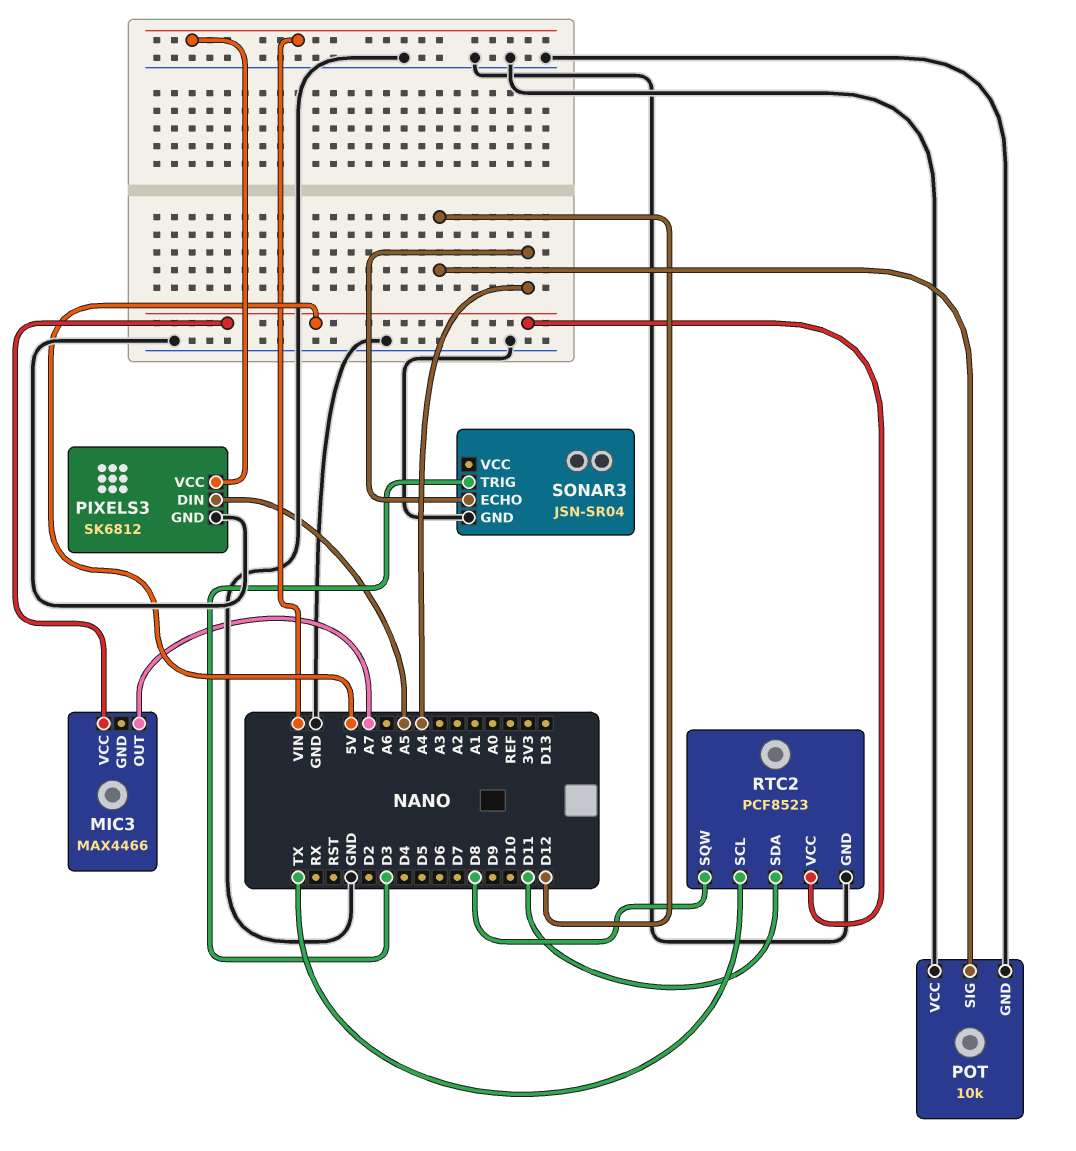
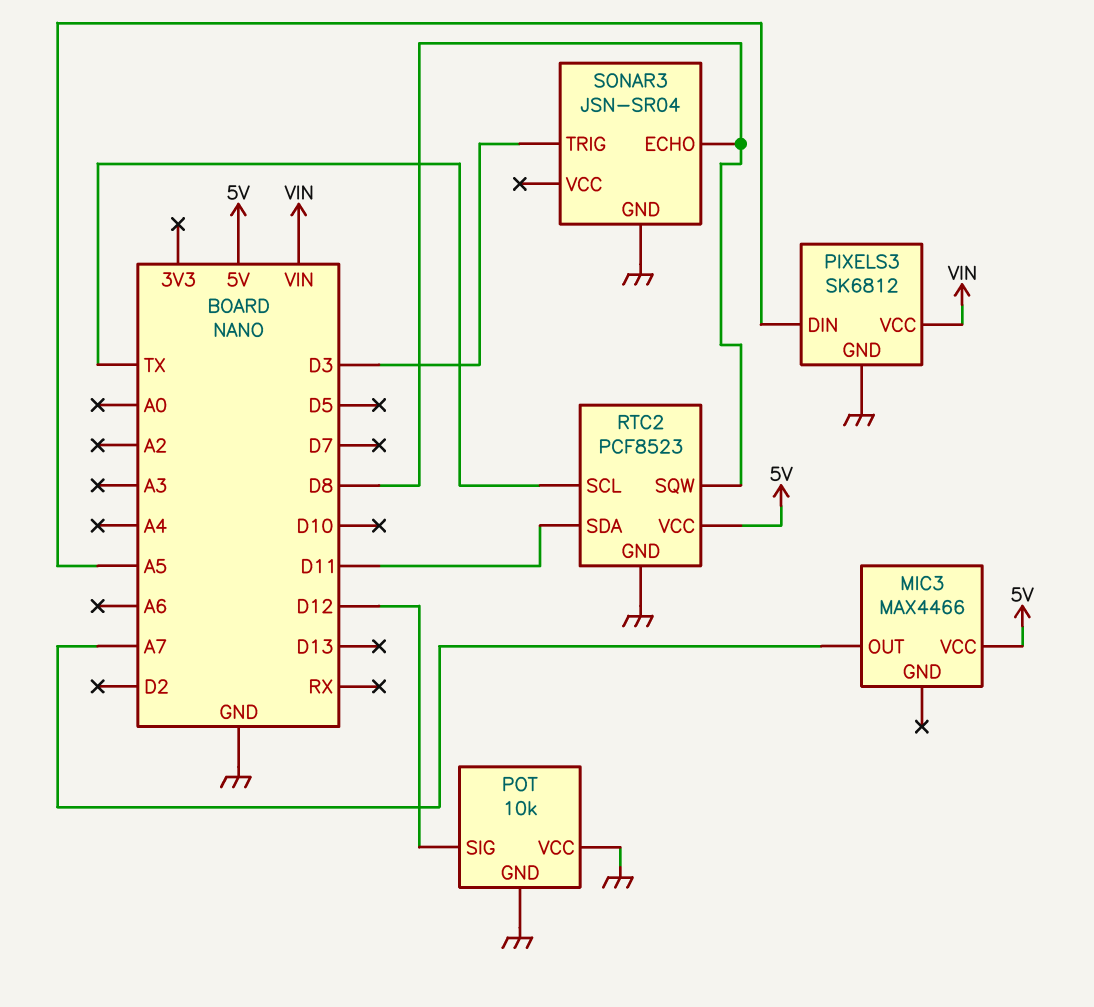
SONAR3 pin ECHO: A4 -> D8

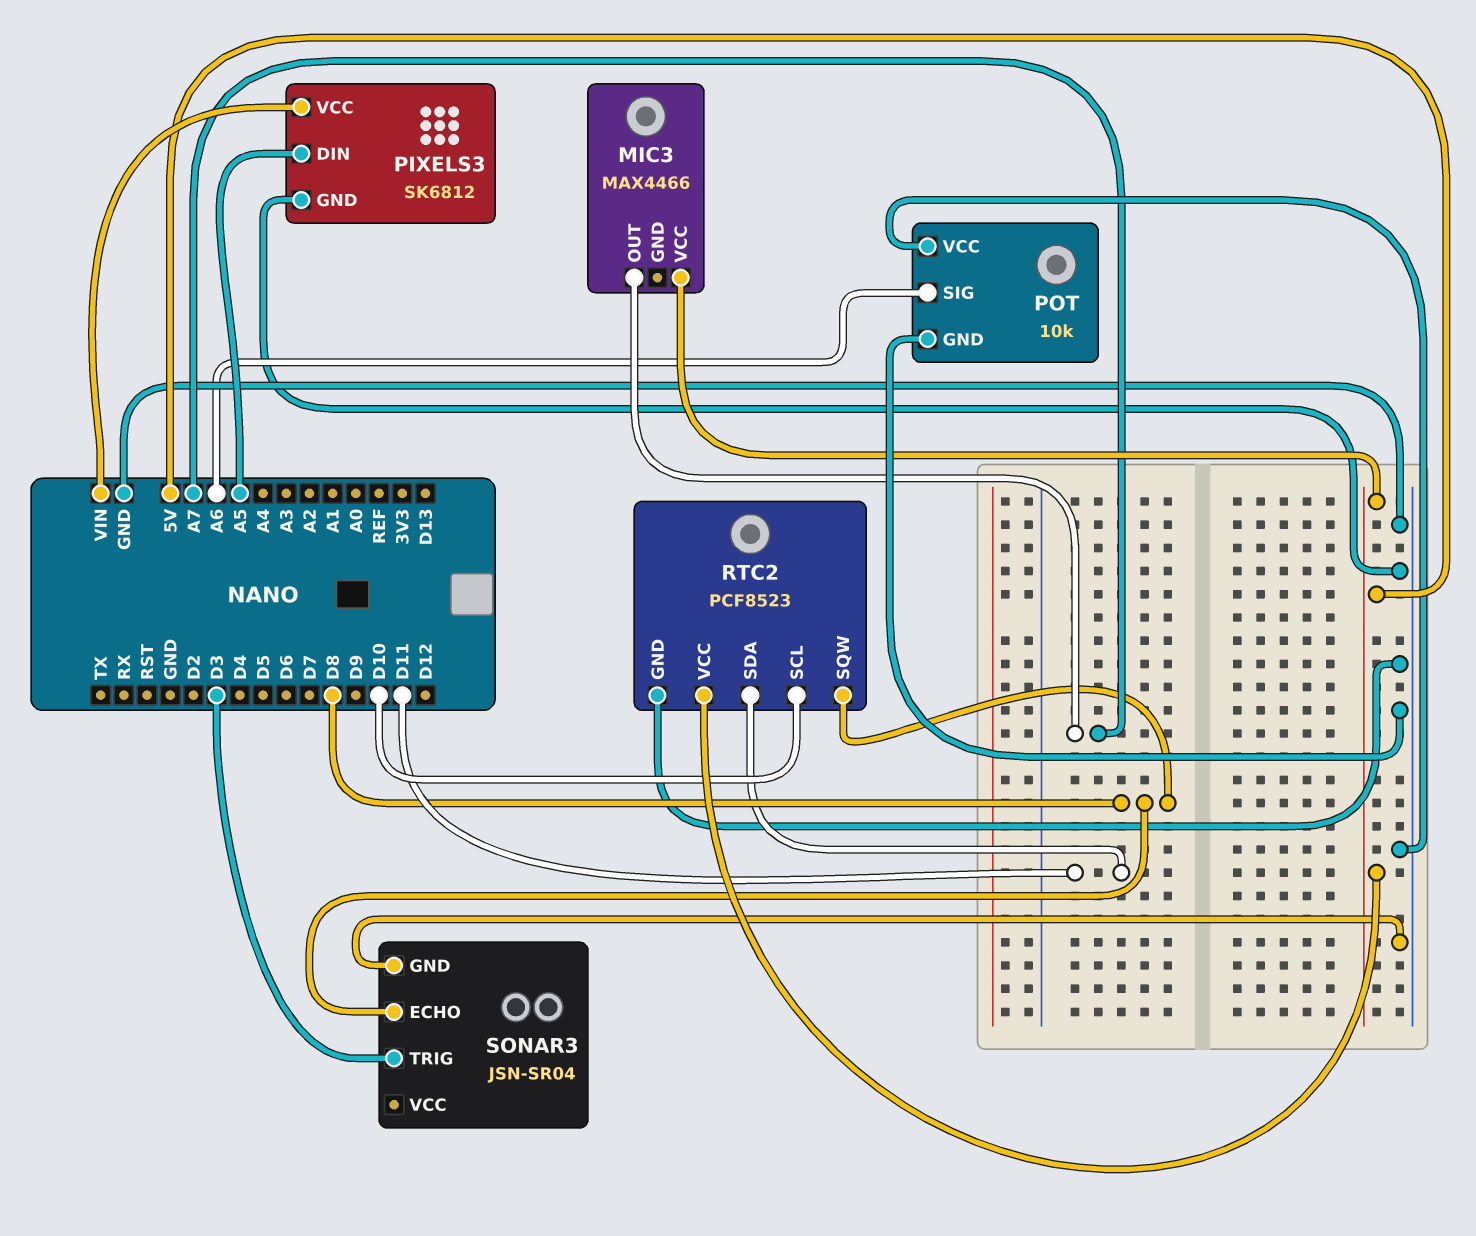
POT pin SIG: D12 -> A6
RTC2 pin SCL: TX -> D10

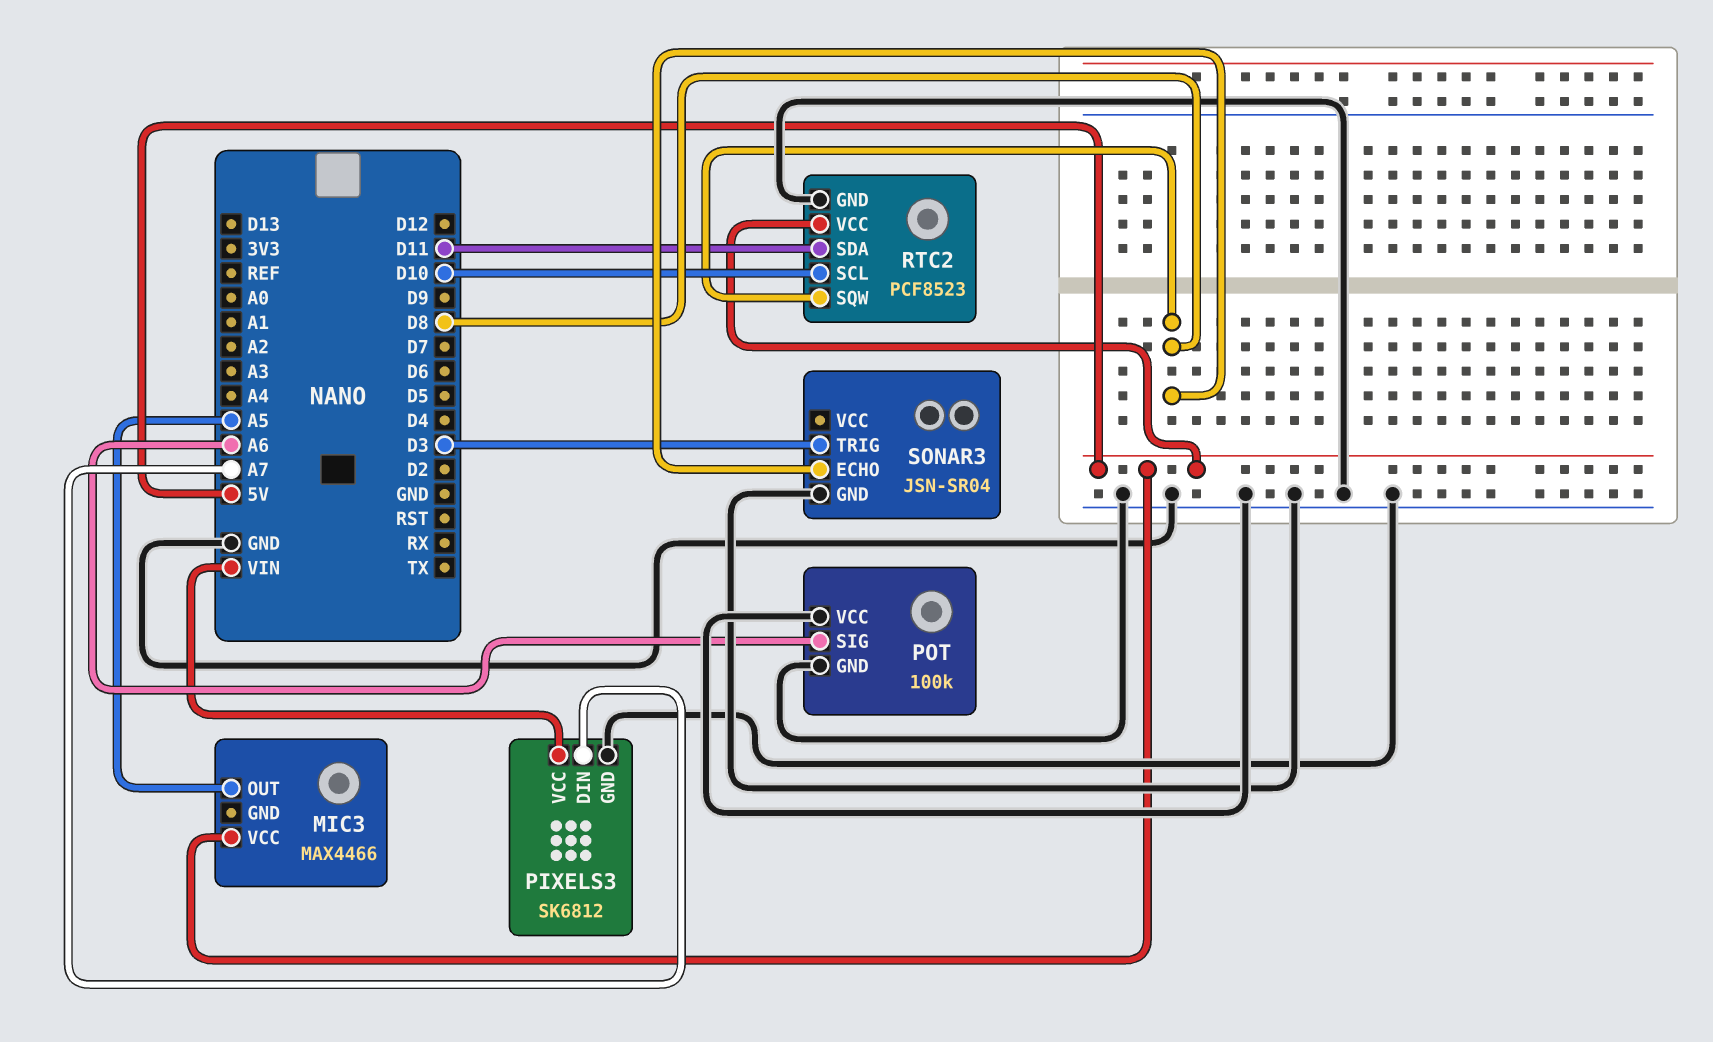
MIC3 pin OUT: A7 -> A5
PIXELS3 pin DIN: A5 -> A7
POT: 10k -> 100k

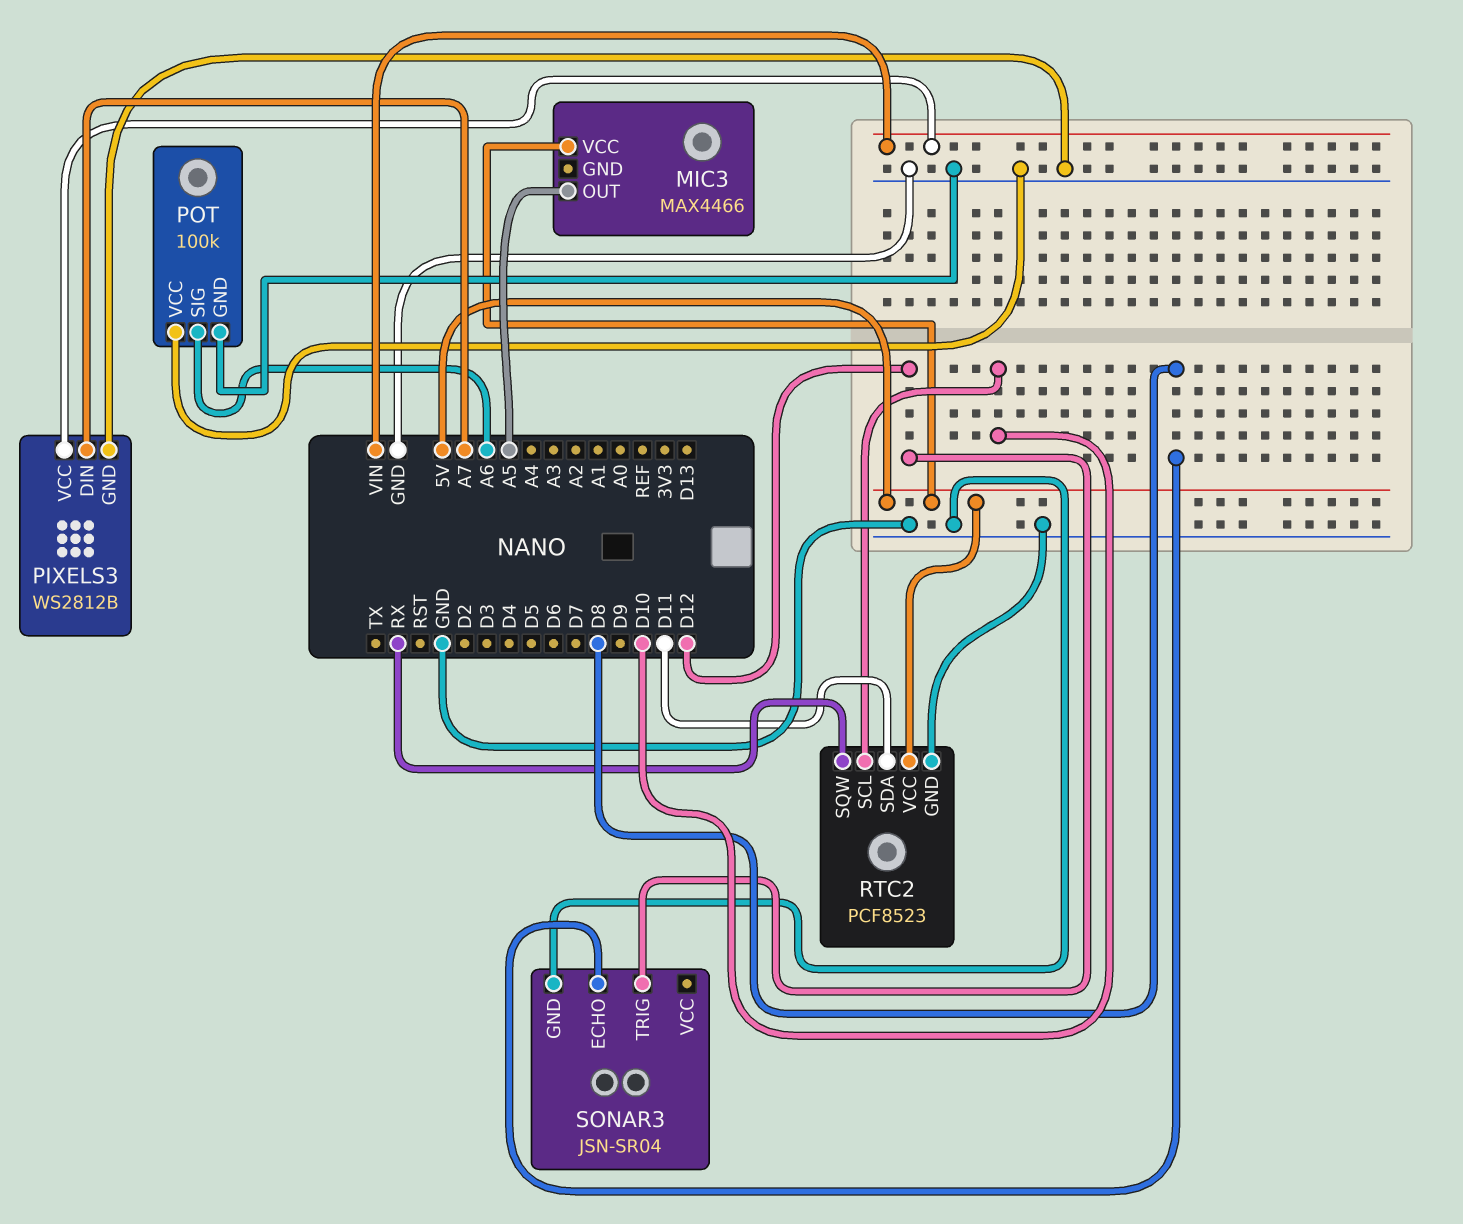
PIXELS3: SK6812 -> WS2812B
RTC2 pin SQW: D8 -> RX
SONAR3 pin TRIG: D3 -> D12

